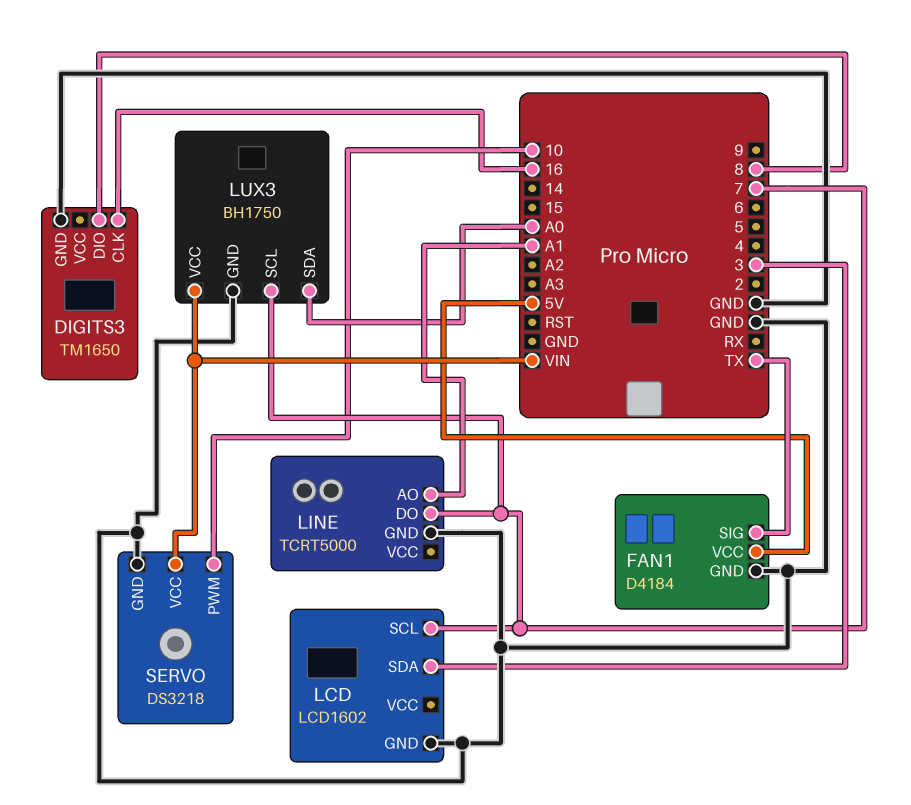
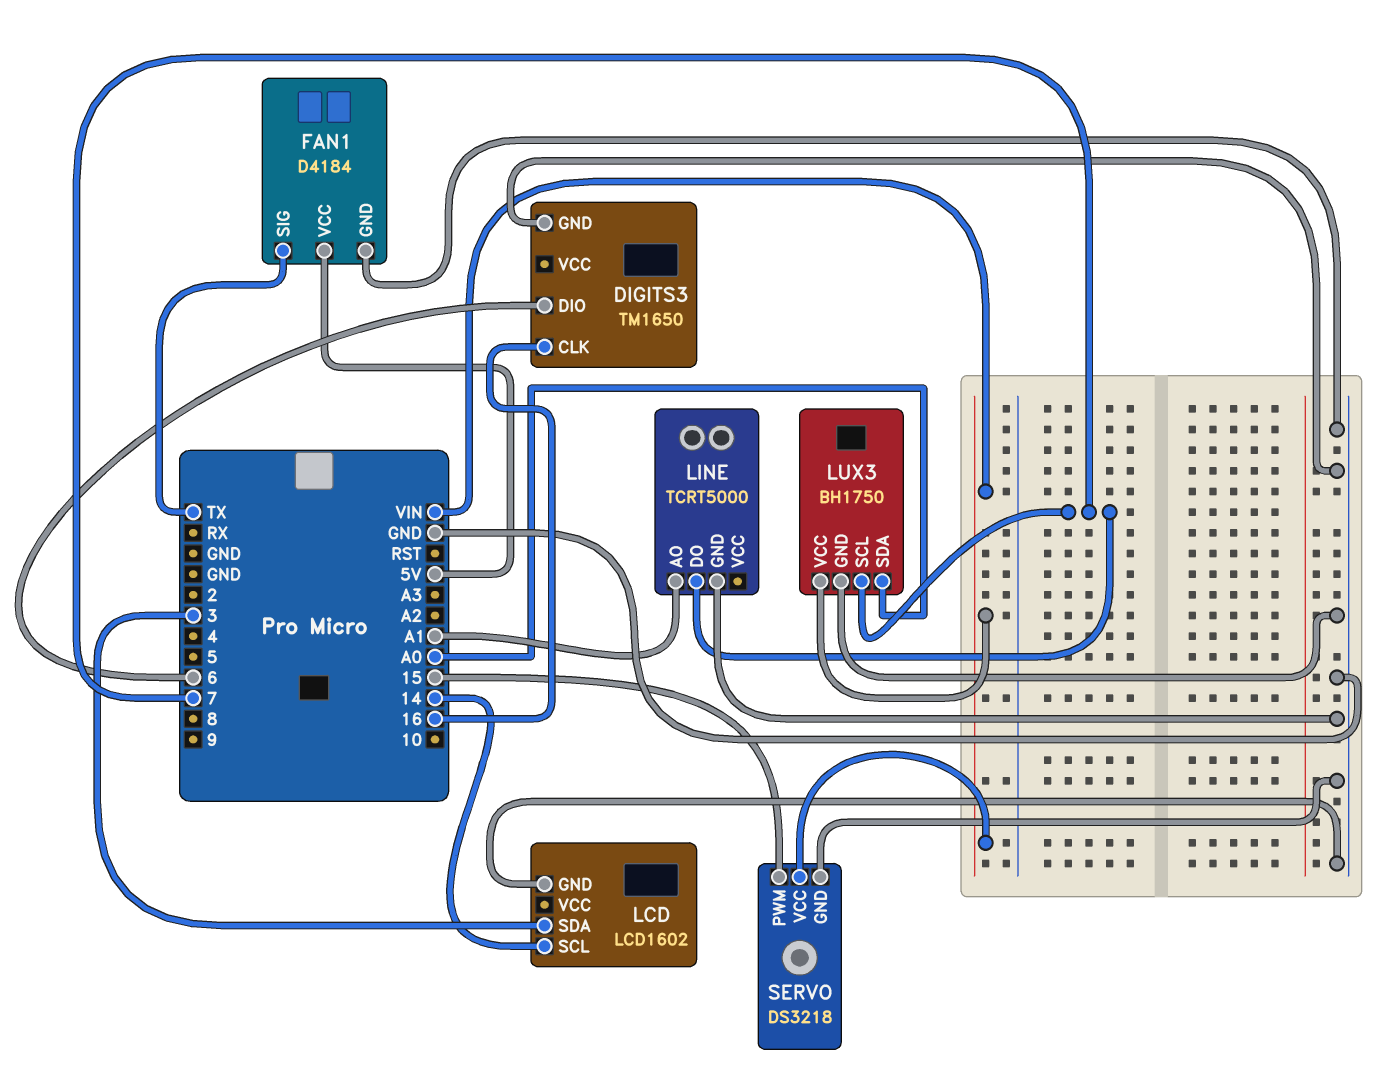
DIGITS3 pin DIO: 8 -> 6
LCD pin SCL: 7 -> 14
SERVO pin PWM: 10 -> 15

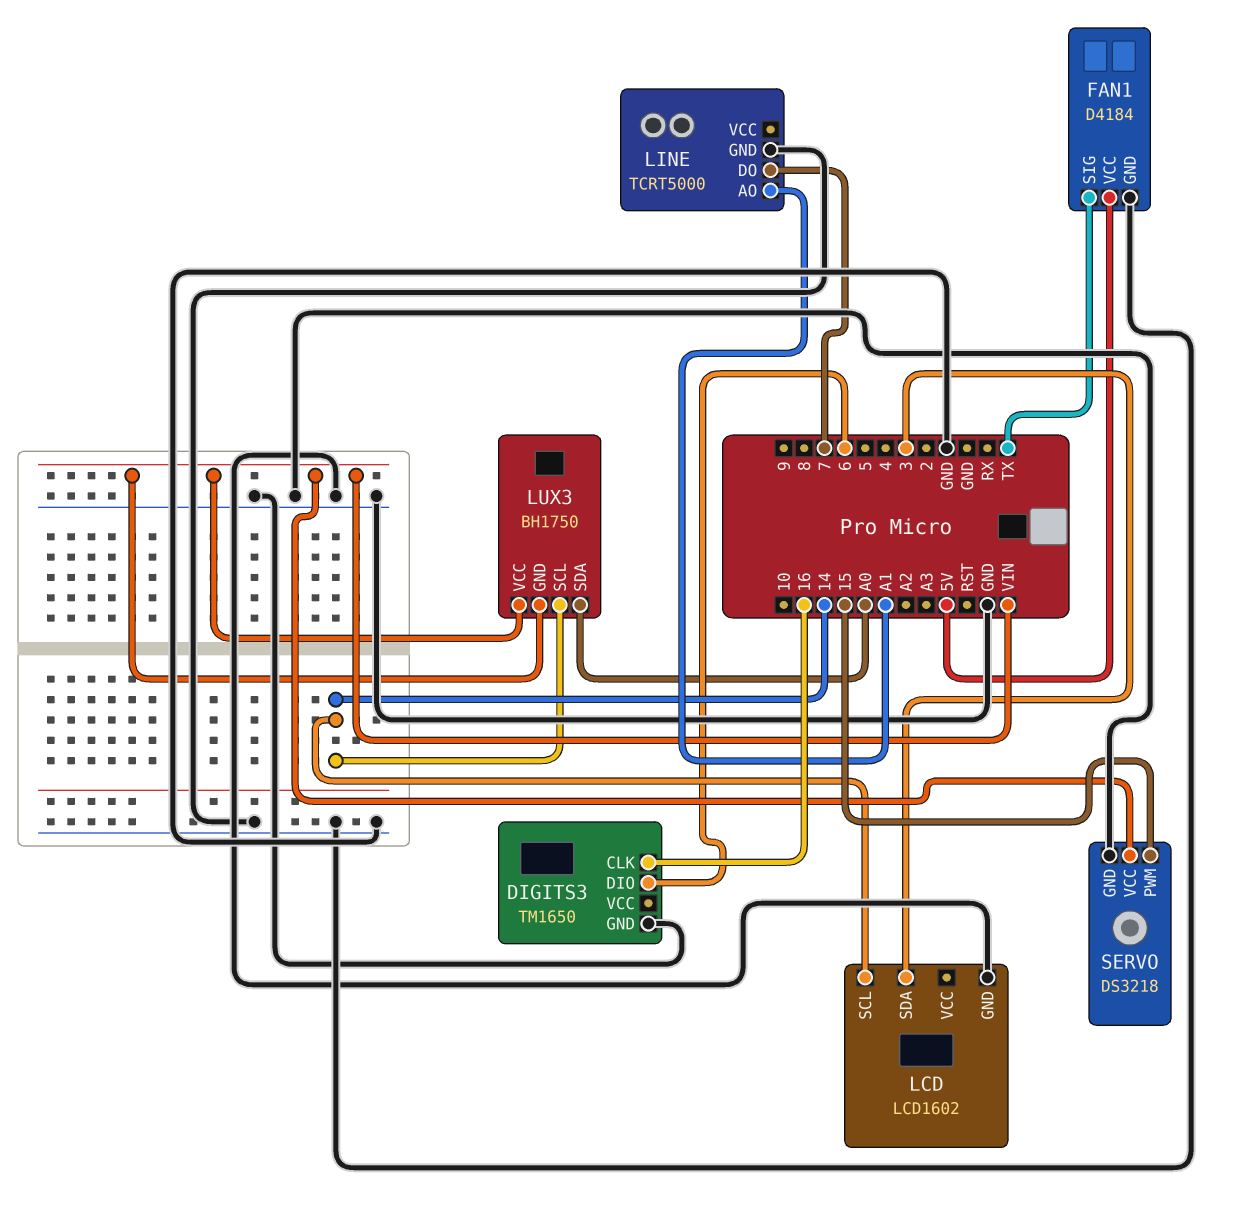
LUX3 pin GND: GND -> VIN
LUX3 pin SCL: 7 -> 14

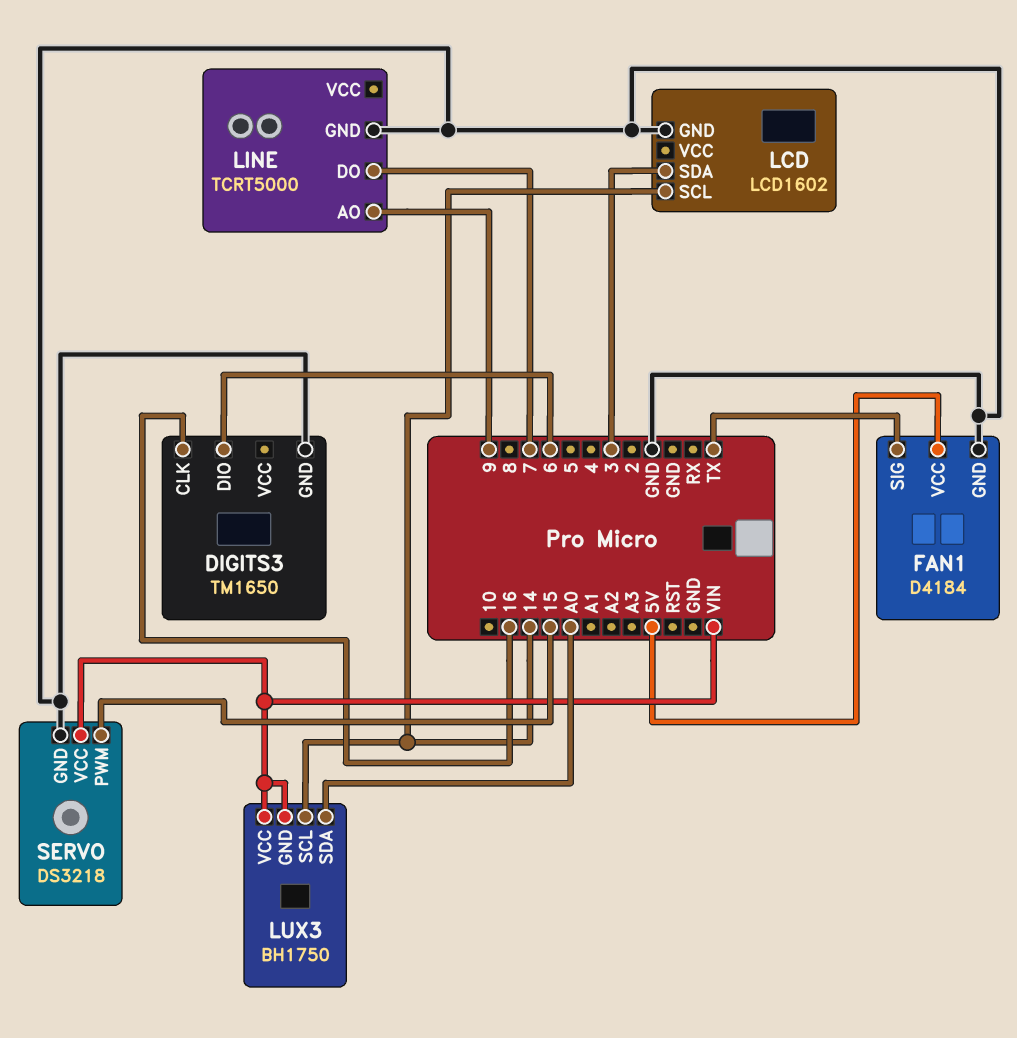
LINE pin AO: A1 -> 9

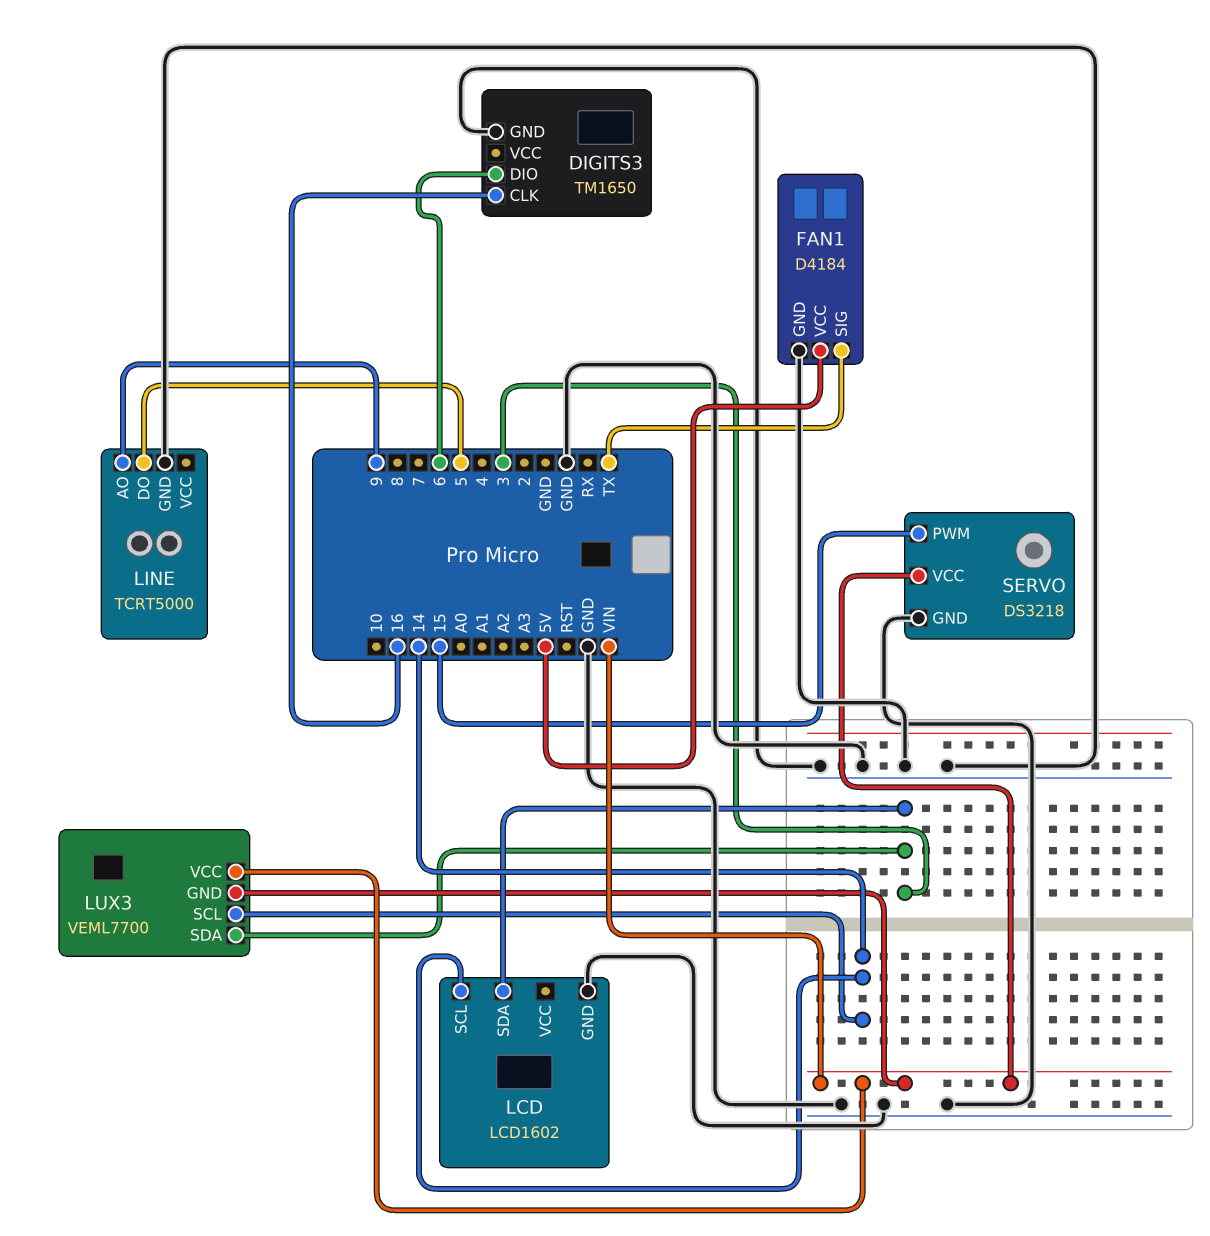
LINE pin DO: 7 -> 5
LUX3: BH1750 -> VEML7700
LUX3 pin SDA: A0 -> 3

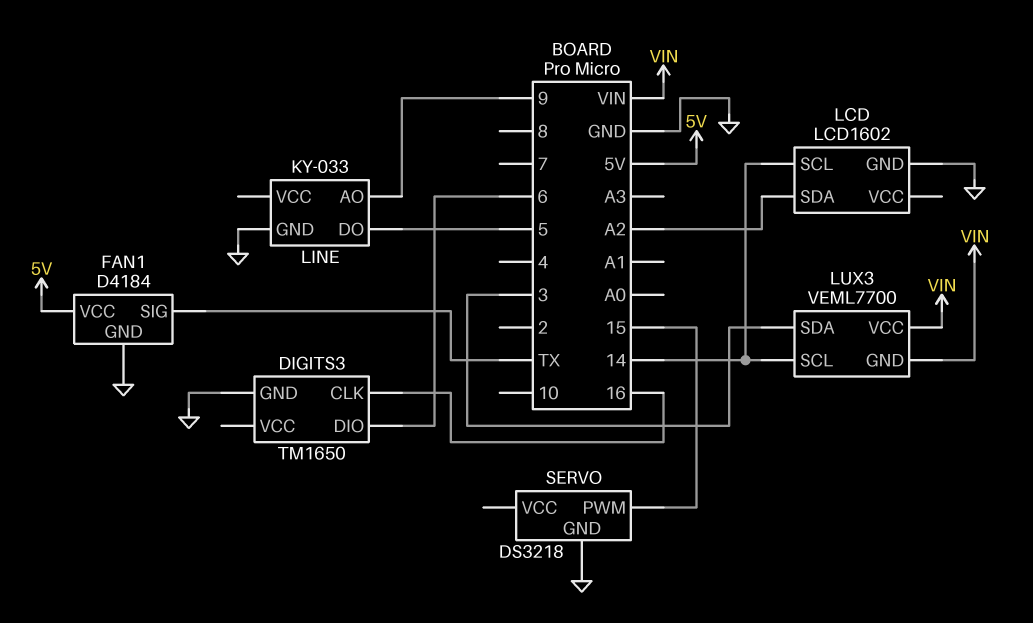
LCD pin SDA: 3 -> A2
LINE: TCRT5000 -> KY-033
SERVO pin VCC: VIN -> none

